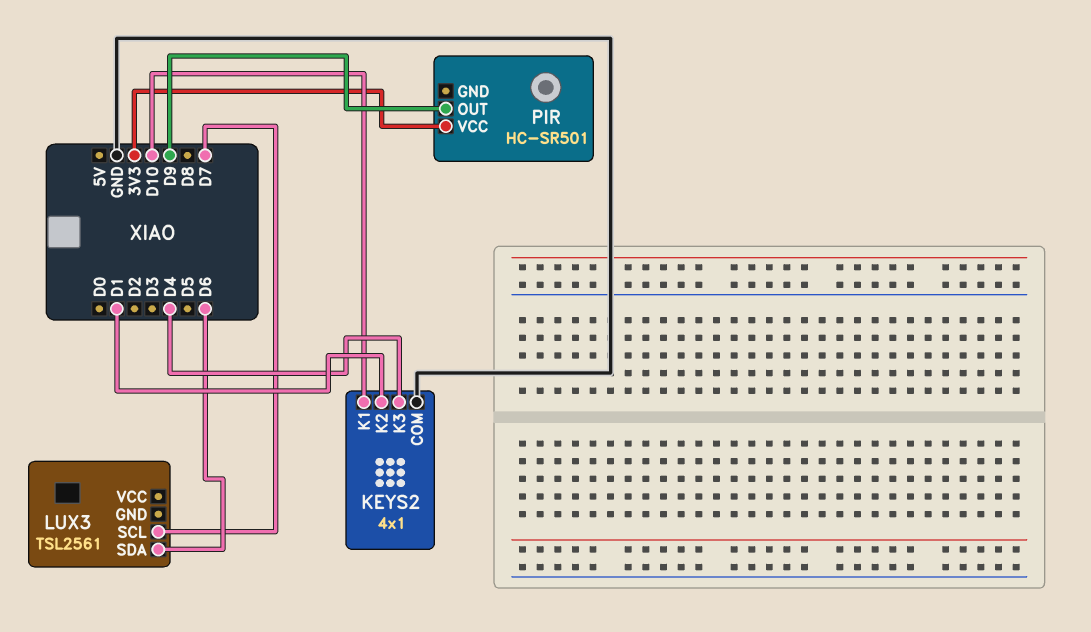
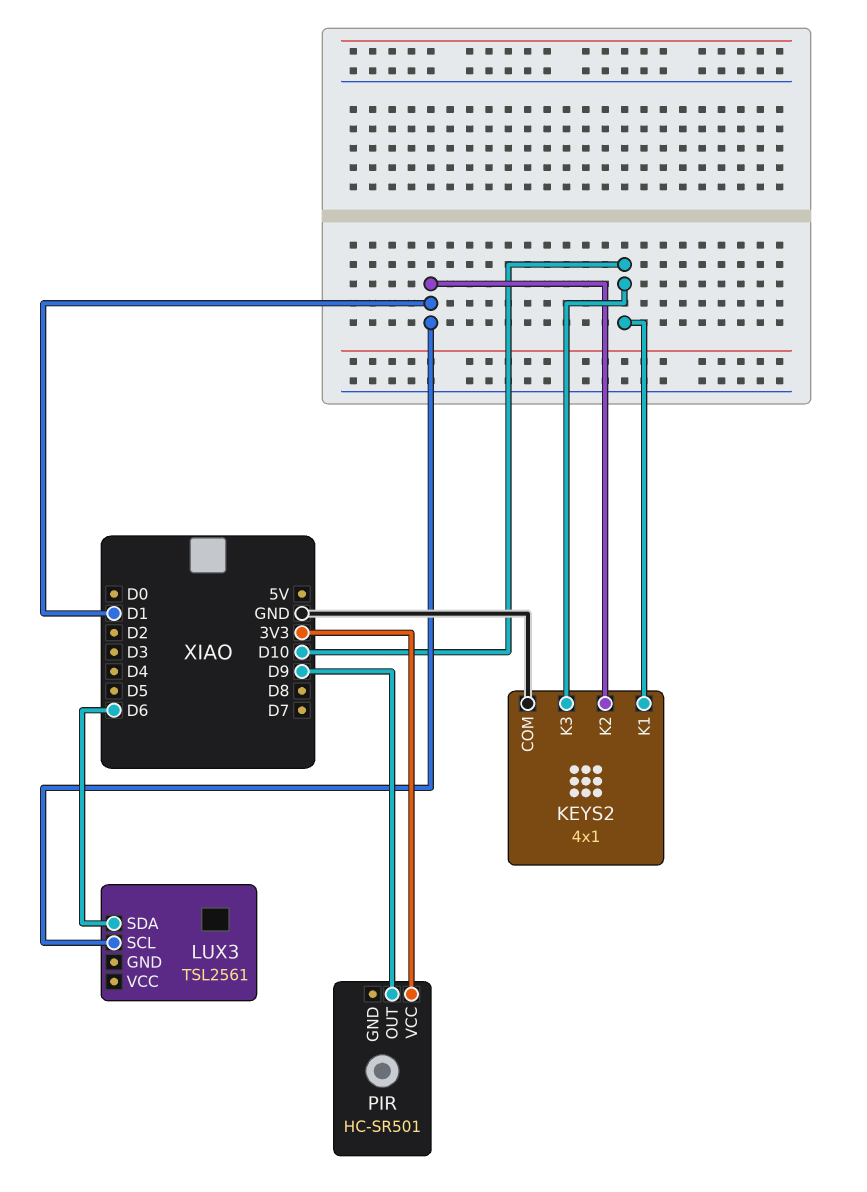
KEYS2 pin K3: D4 -> D10
LUX3 pin SCL: D7 -> D1

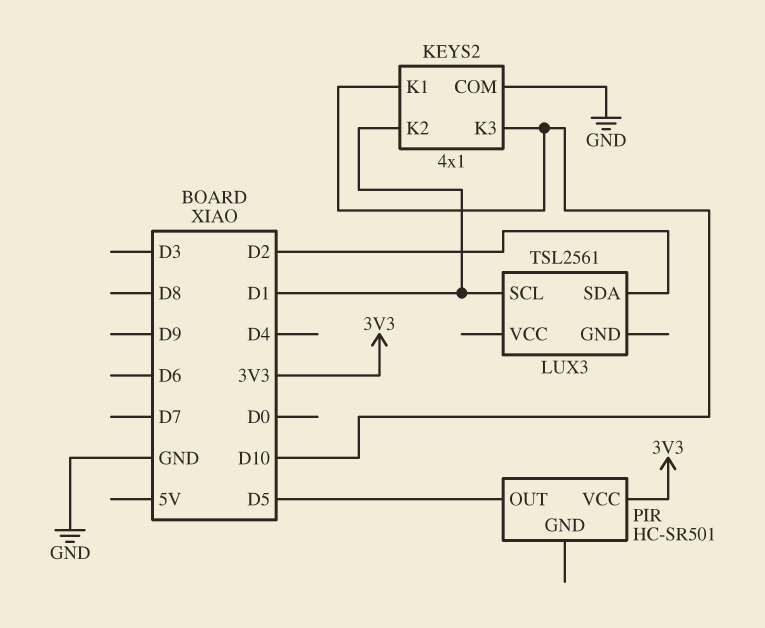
LUX3 pin SDA: D6 -> D2
PIR pin OUT: D9 -> D5

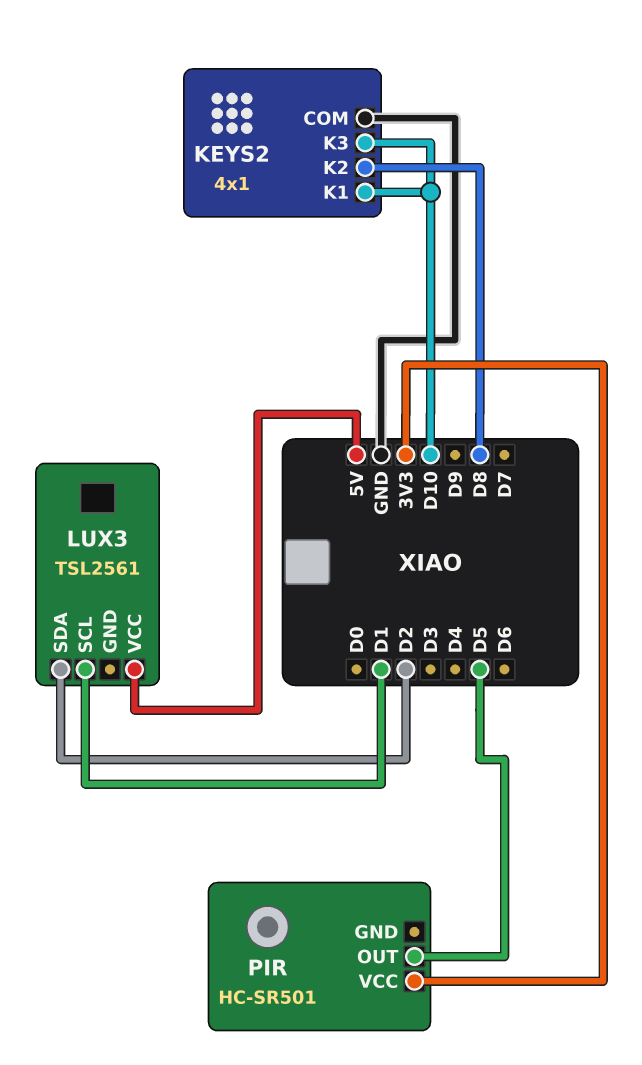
KEYS2 pin K2: D1 -> D8
LUX3 pin VCC: none -> 5V

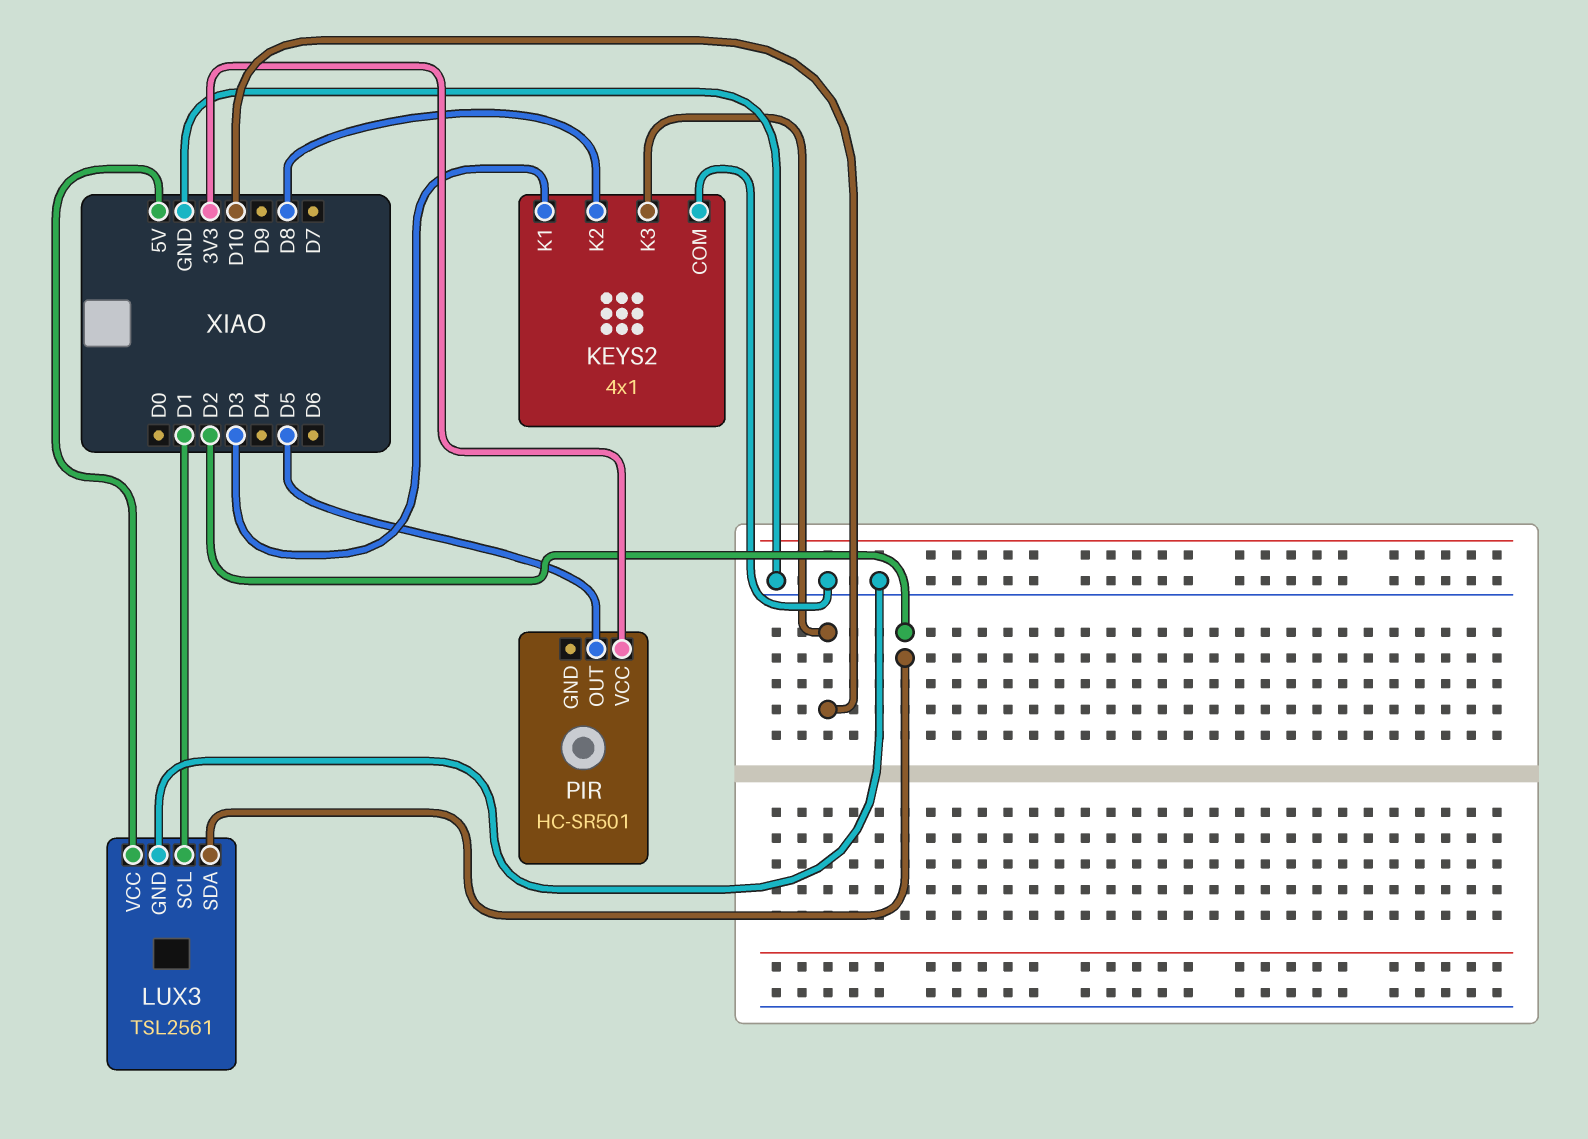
KEYS2 pin K1: D10 -> D3
LUX3 pin GND: none -> GND

